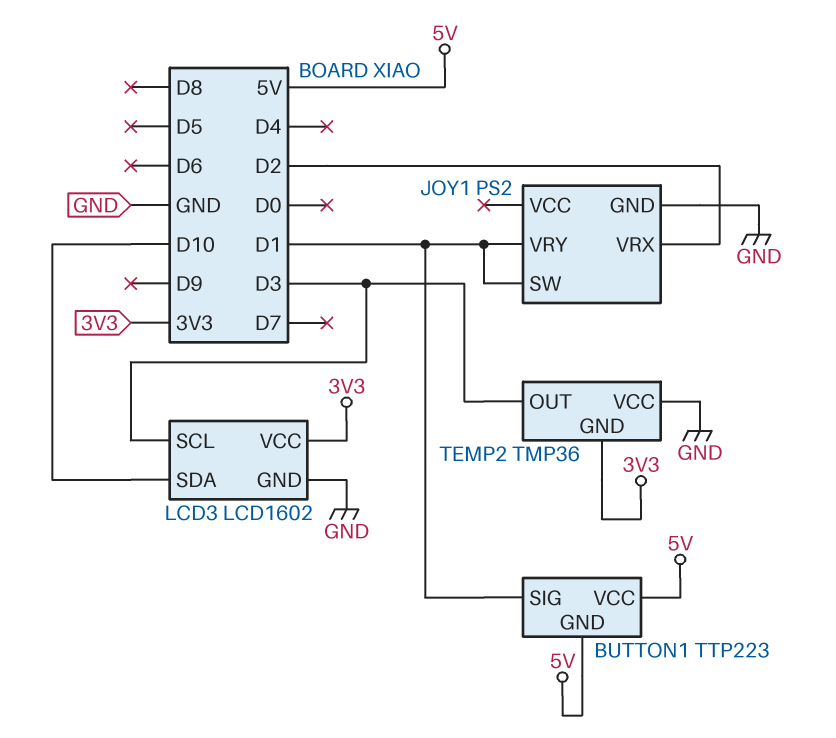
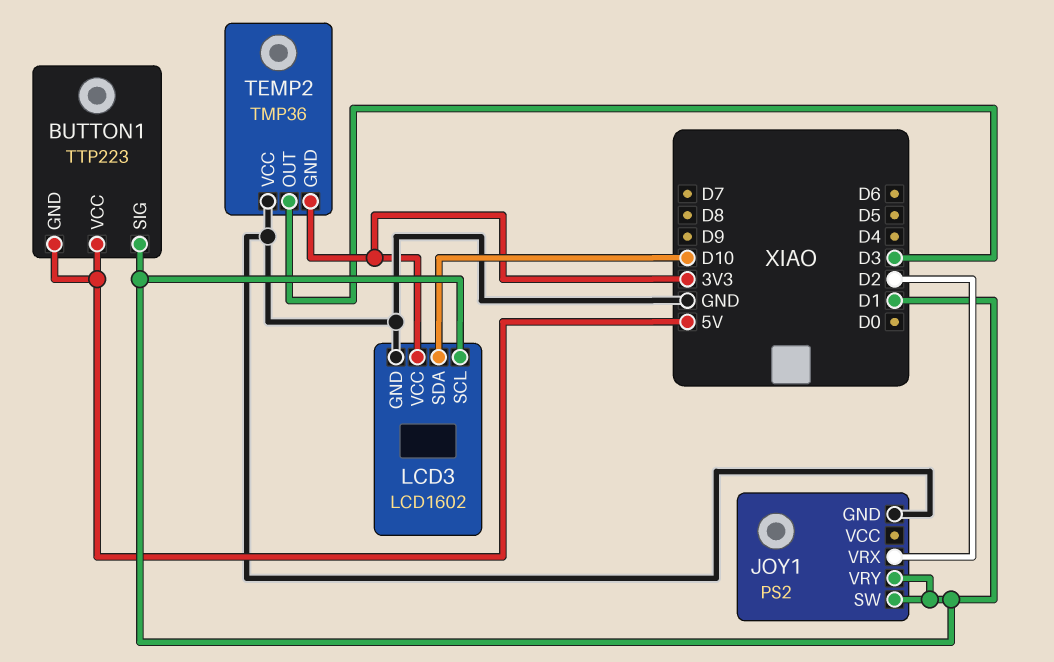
LCD3 pin SCL: D3 -> D1

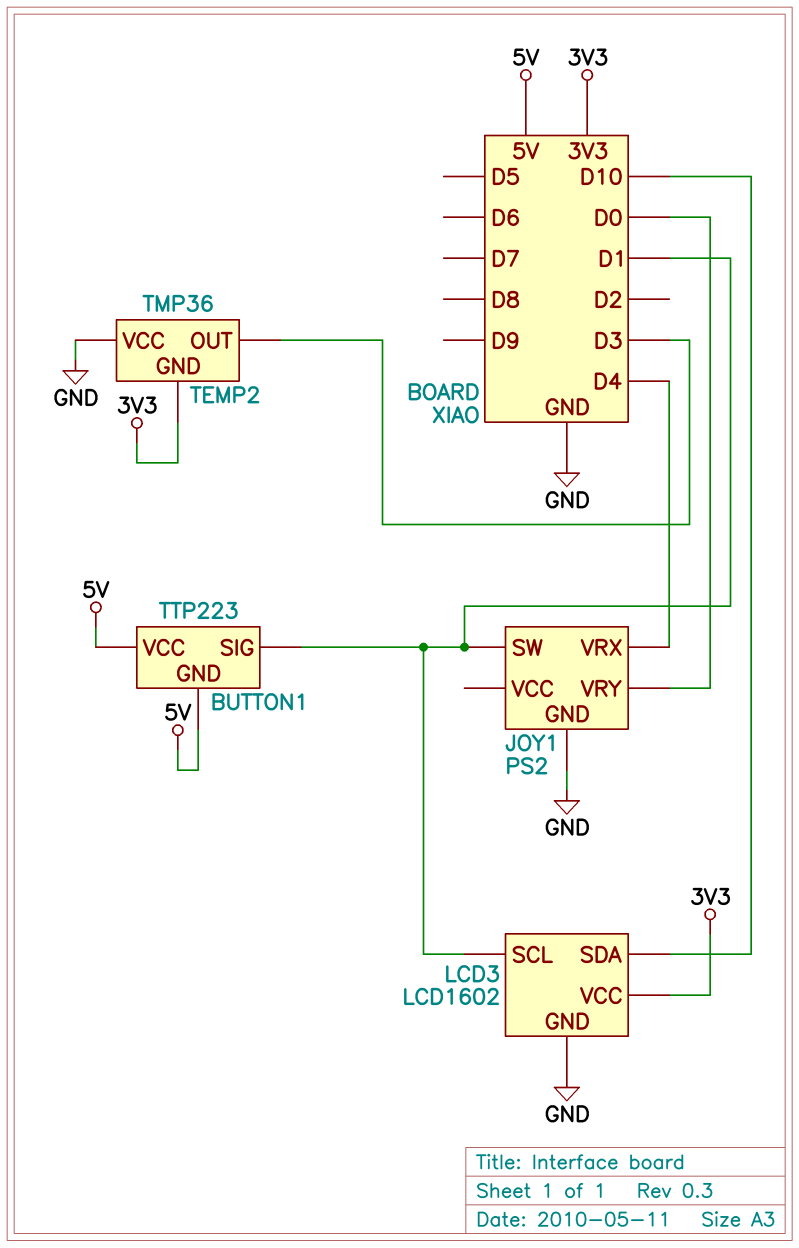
JOY1 pin VRX: D2 -> D4
JOY1 pin VRY: D1 -> D0

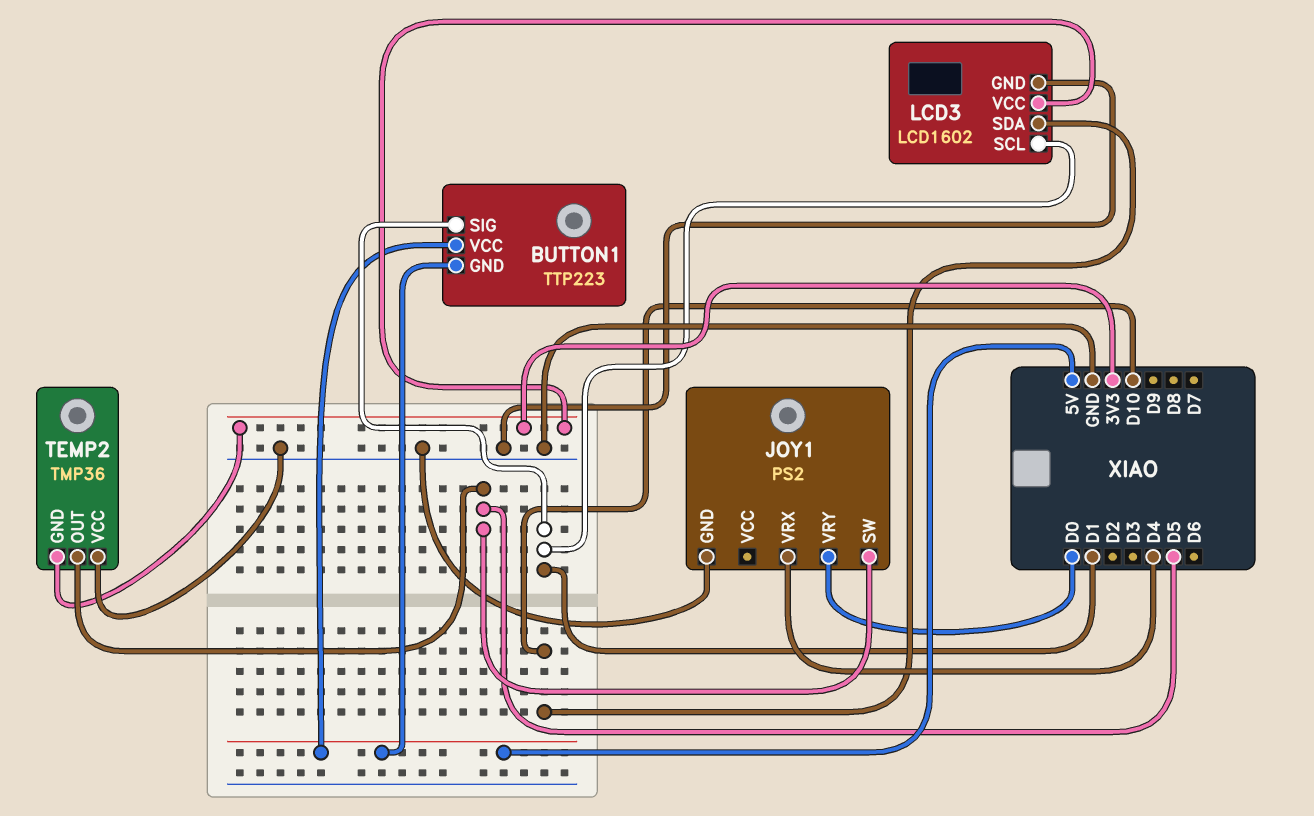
JOY1 pin SW: D1 -> D5
TEMP2 pin OUT: D3 -> D5

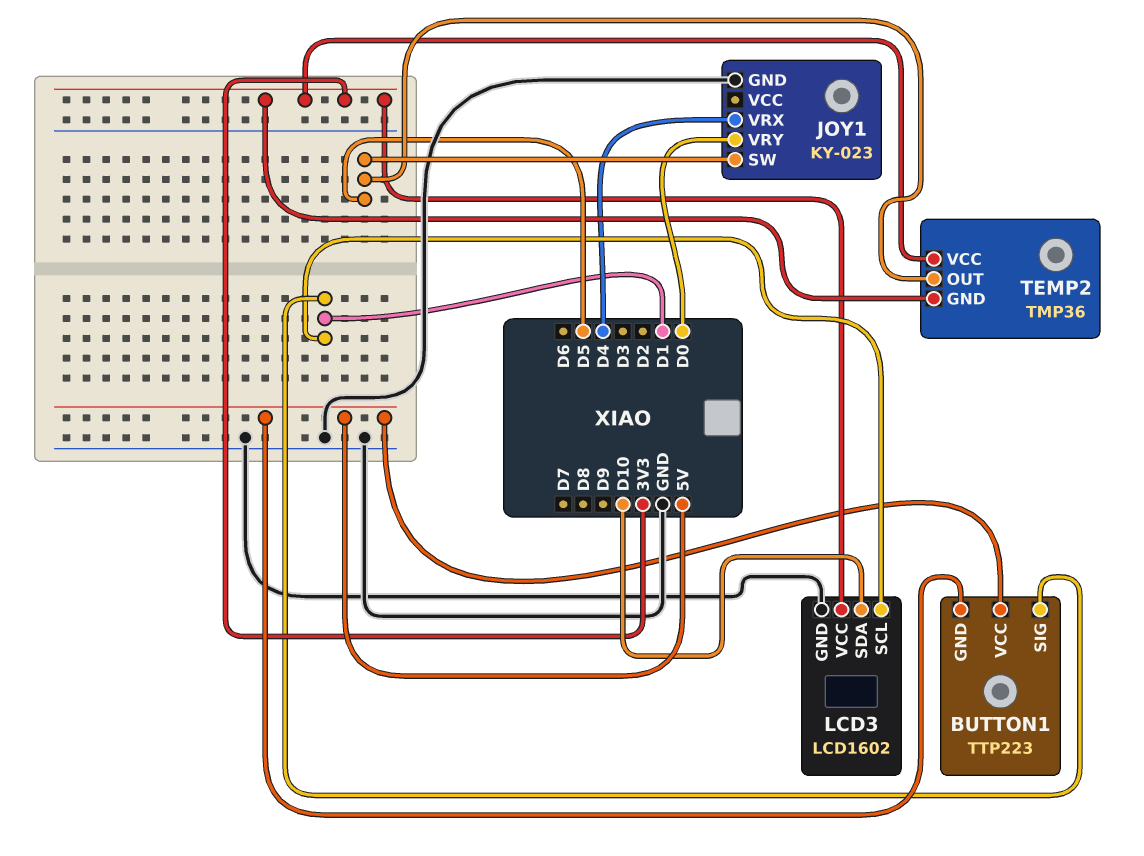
JOY1: PS2 -> KY-023
TEMP2 pin VCC: GND -> 3V3

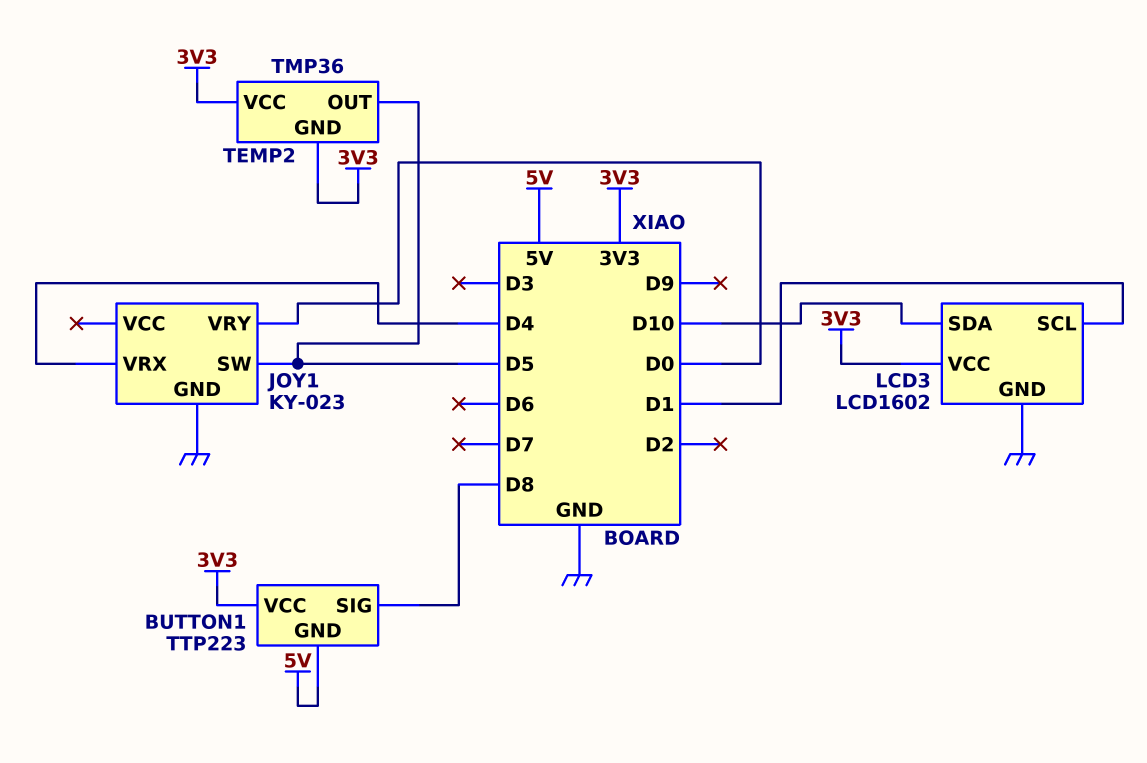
BUTTON1 pin SIG: D1 -> D8
BUTTON1 pin VCC: 5V -> 3V3

